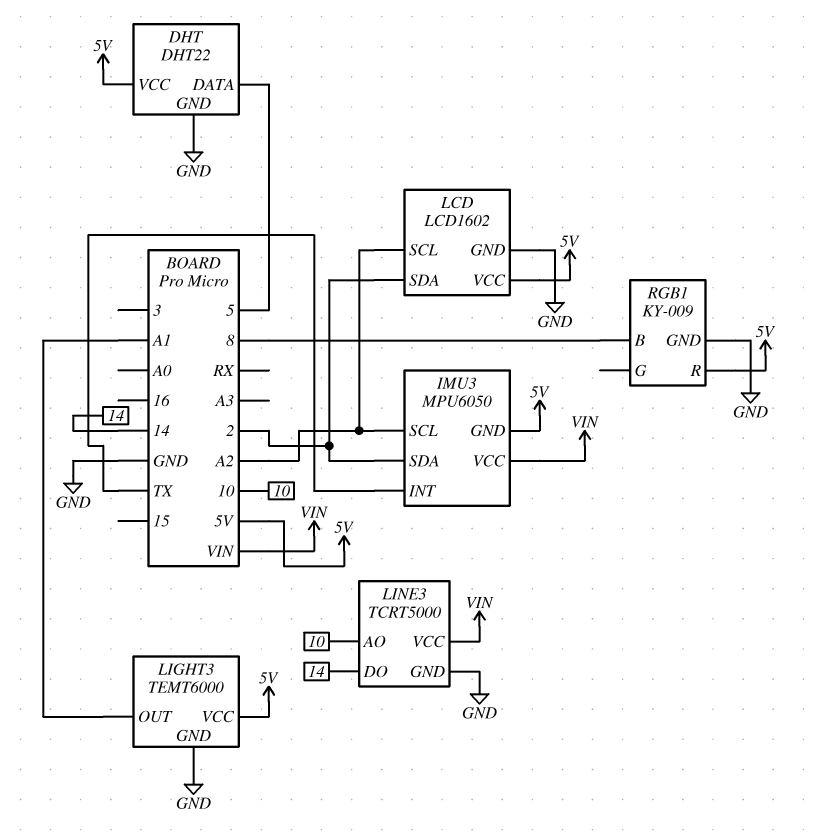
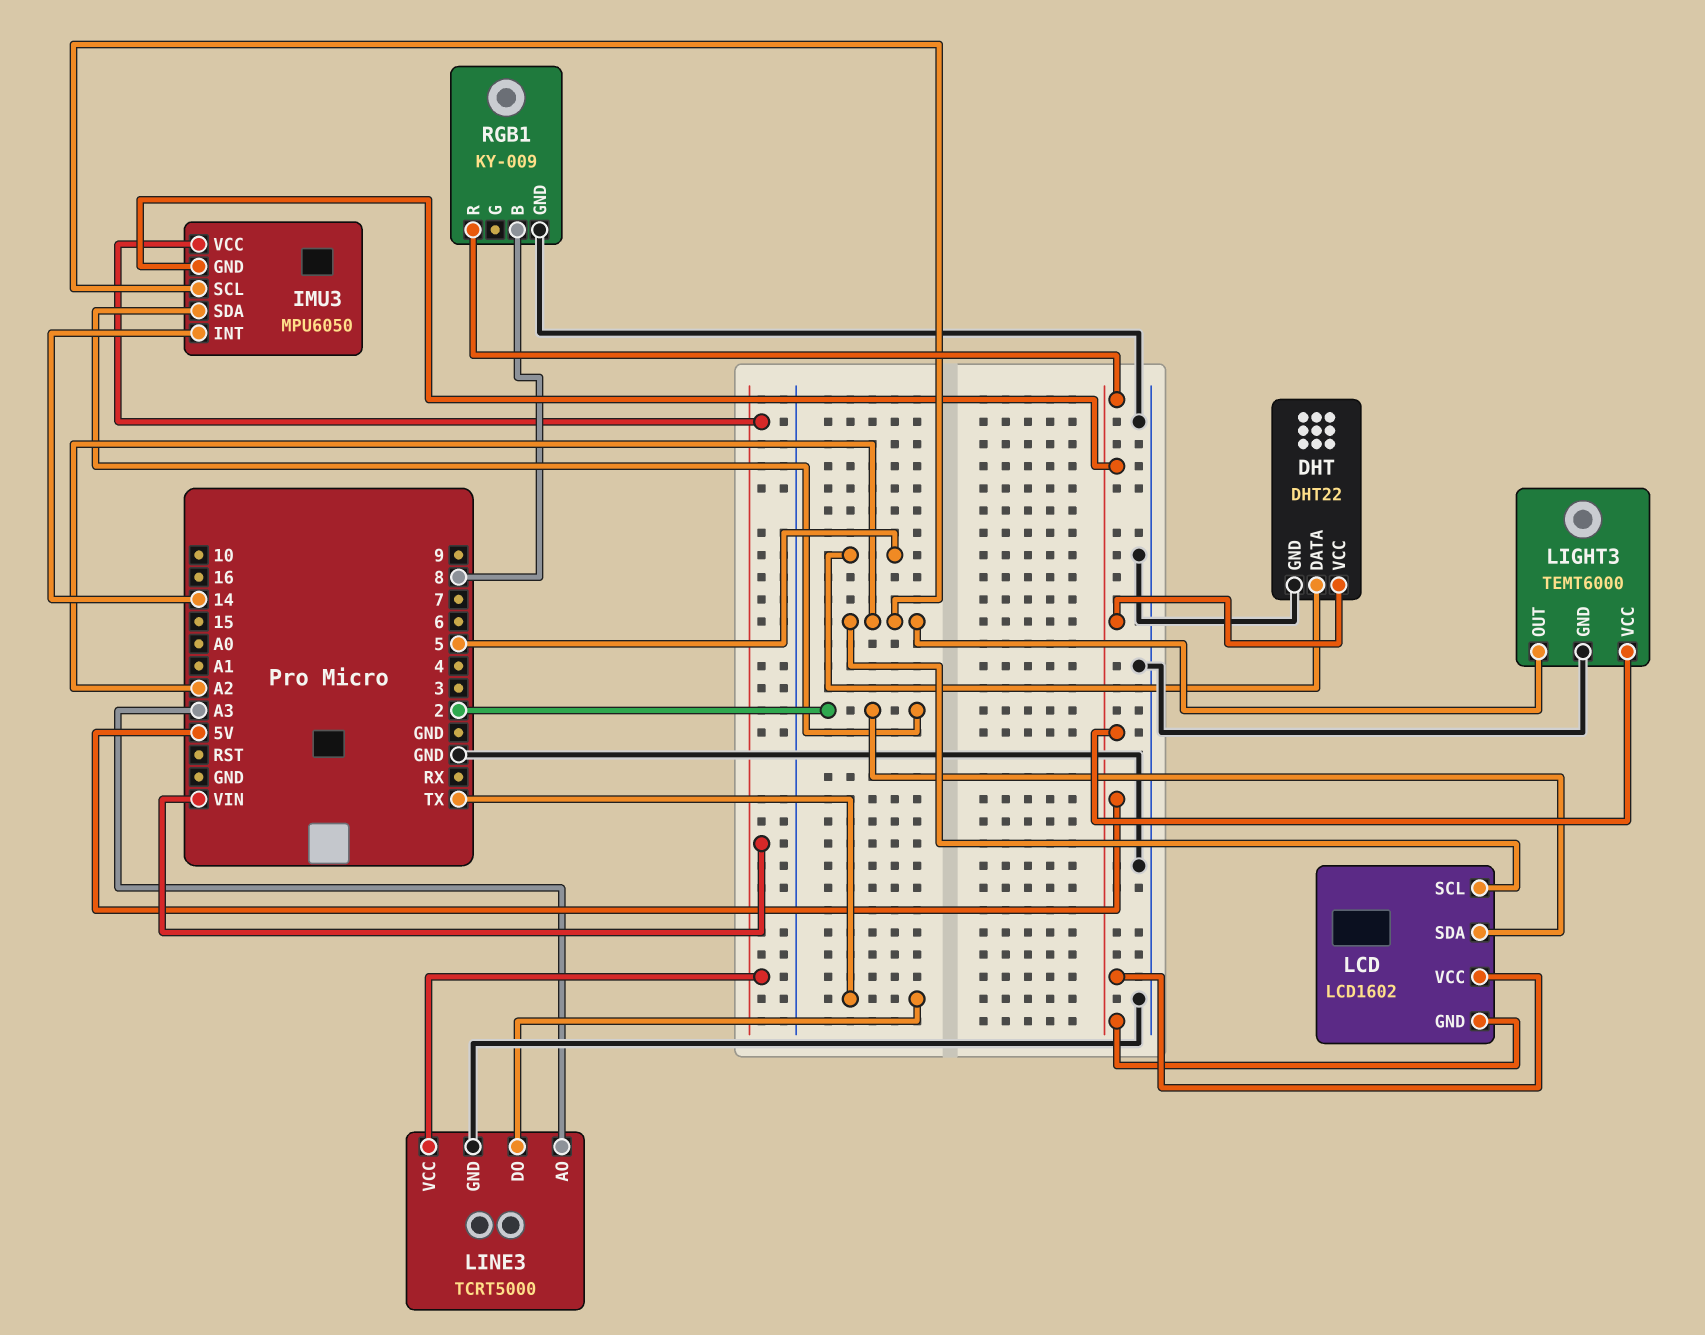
IMU3 pin INT: TX -> 14
LCD pin GND: GND -> 5V
LIGHT3 pin OUT: A1 -> A2
LINE3 pin AO: 10 -> A3
LINE3 pin DO: 14 -> TX

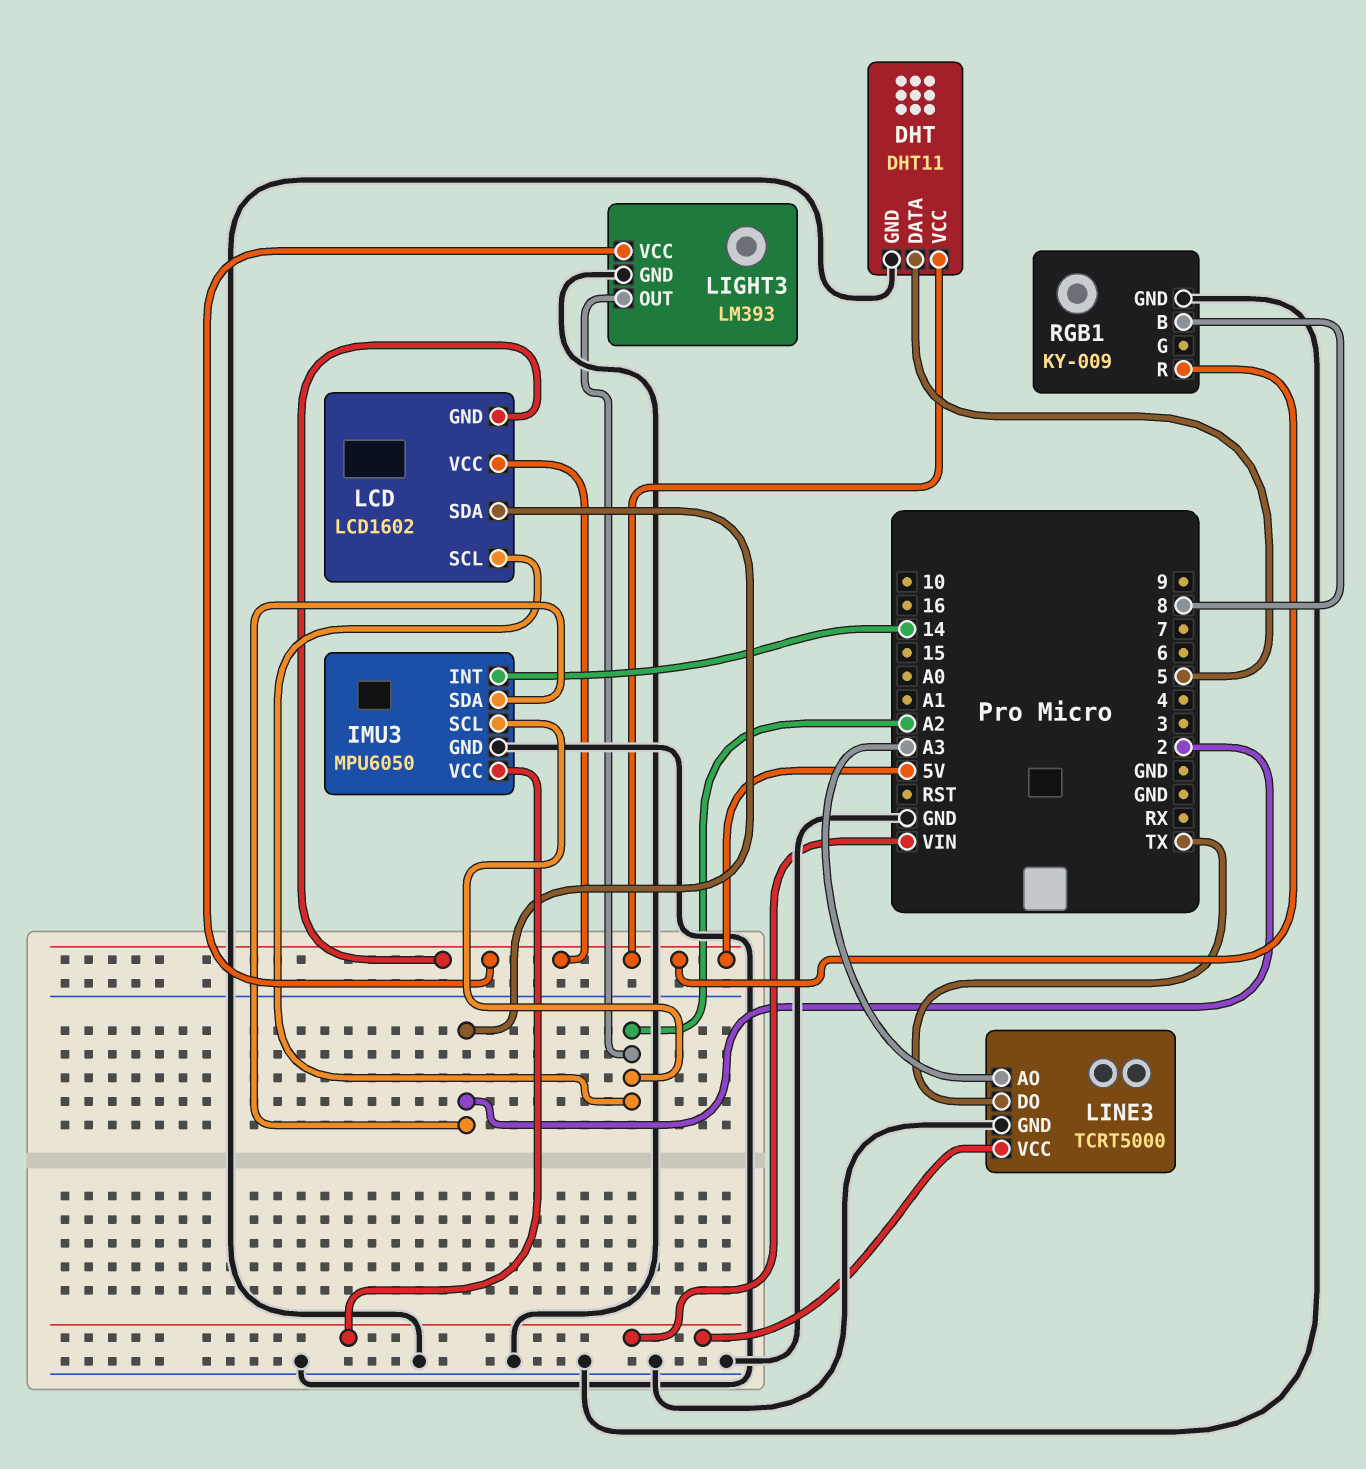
DHT: DHT22 -> DHT11
IMU3 pin GND: 5V -> GND
LIGHT3: TEMT6000 -> LM393

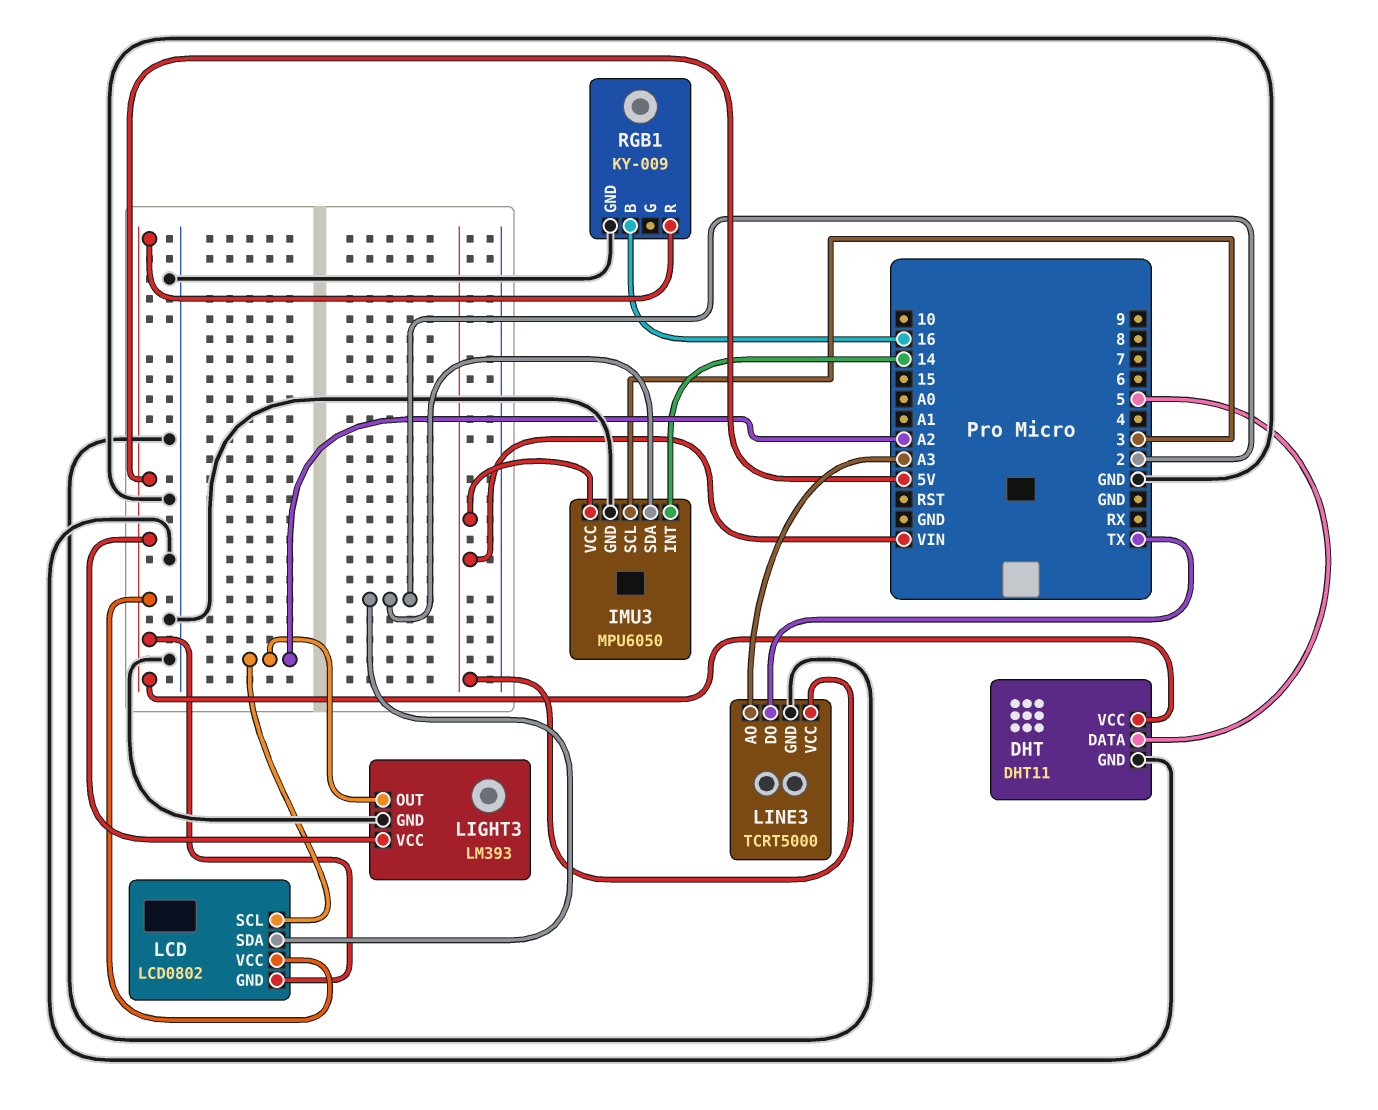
IMU3 pin SCL: A2 -> 3
LCD: LCD1602 -> LCD0802
RGB1 pin B: 8 -> 16

